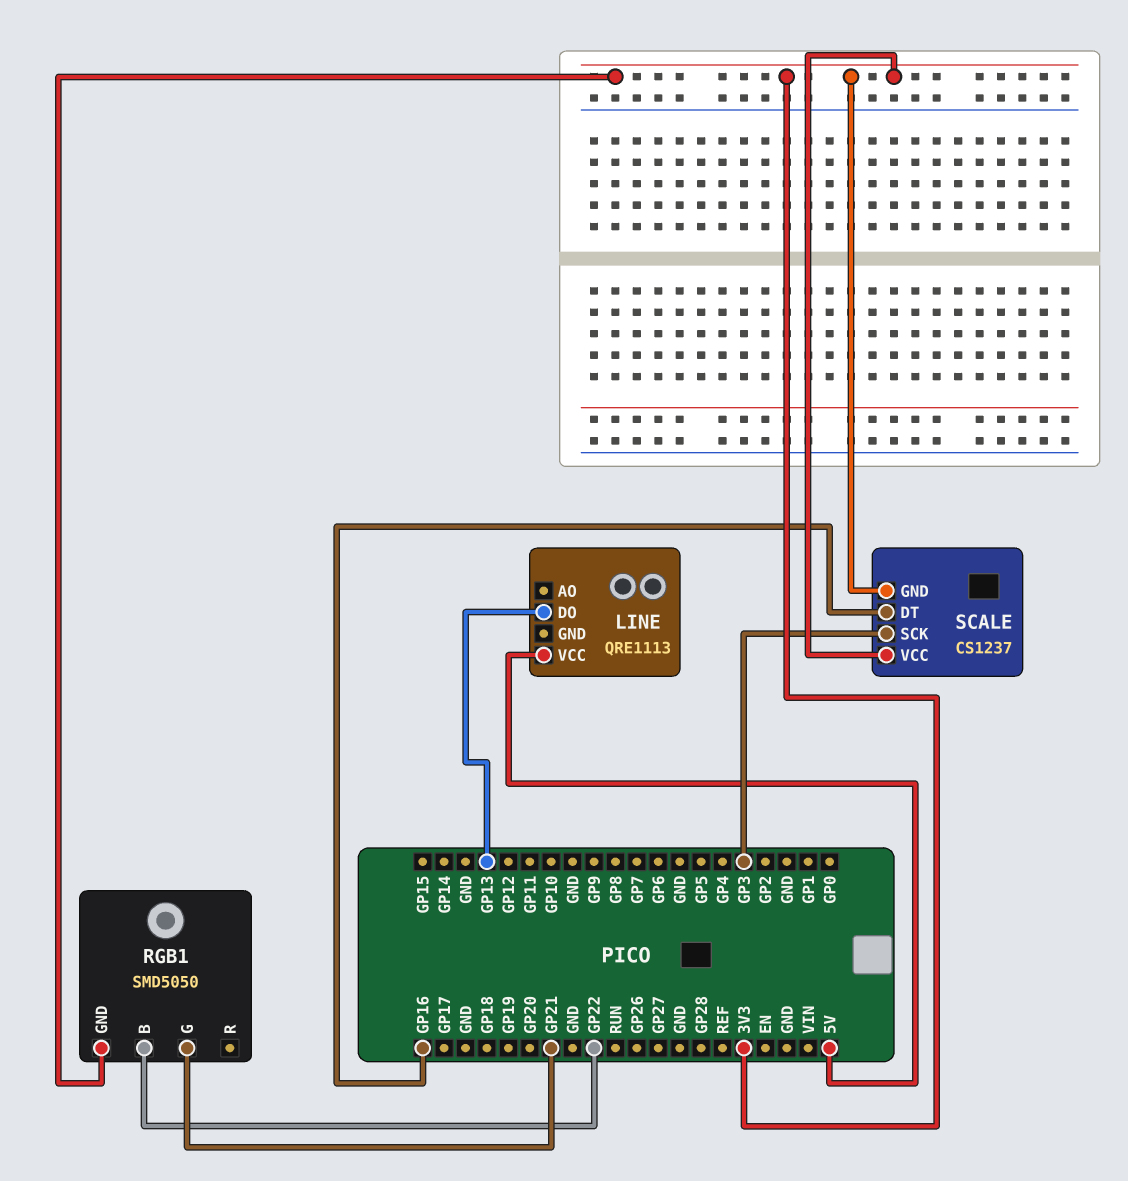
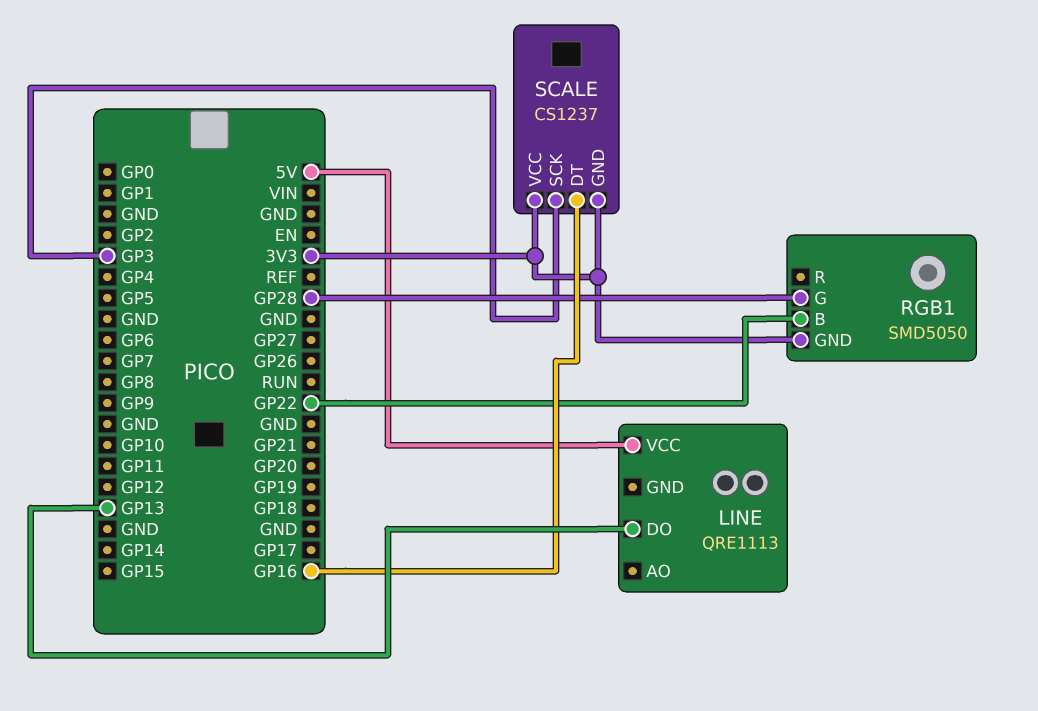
RGB1 pin G: GP21 -> GP28

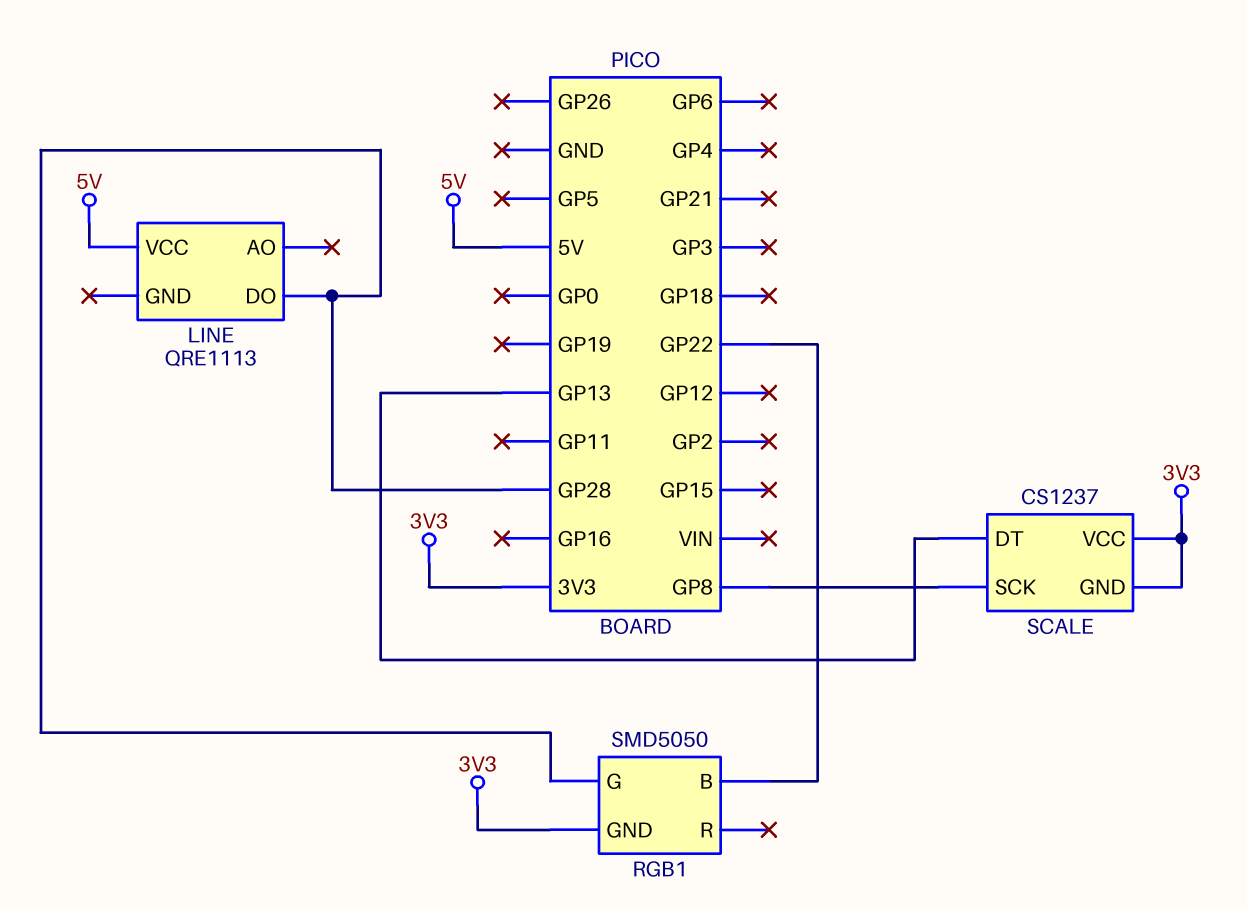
LINE pin DO: GP13 -> GP28
SCALE pin DT: GP16 -> GP13
SCALE pin SCK: GP3 -> GP8

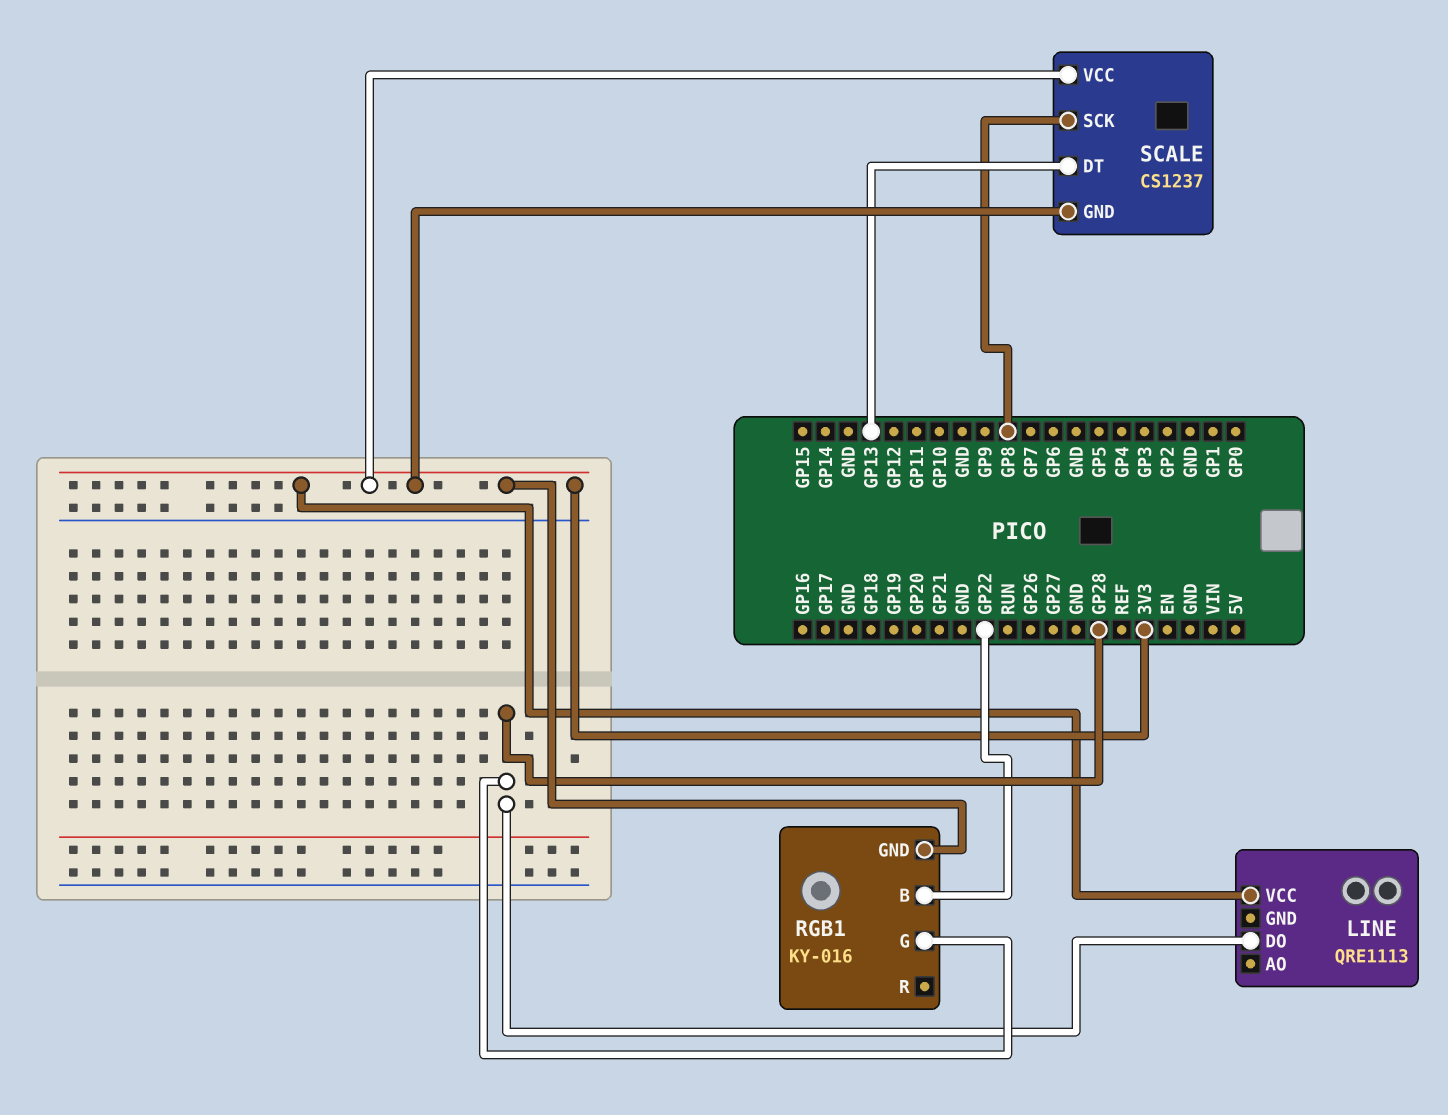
LINE pin VCC: 5V -> 3V3
RGB1: SMD5050 -> KY-016

